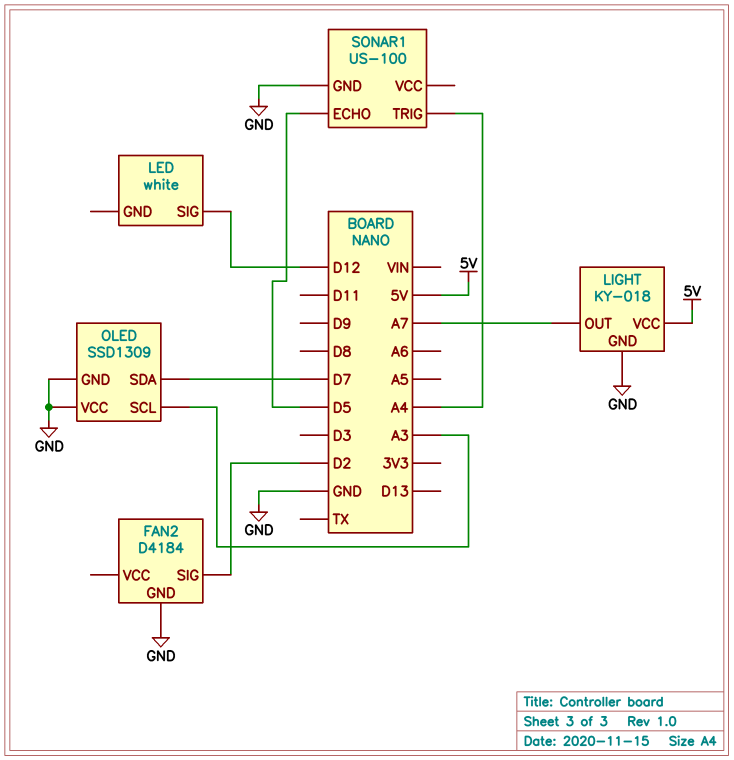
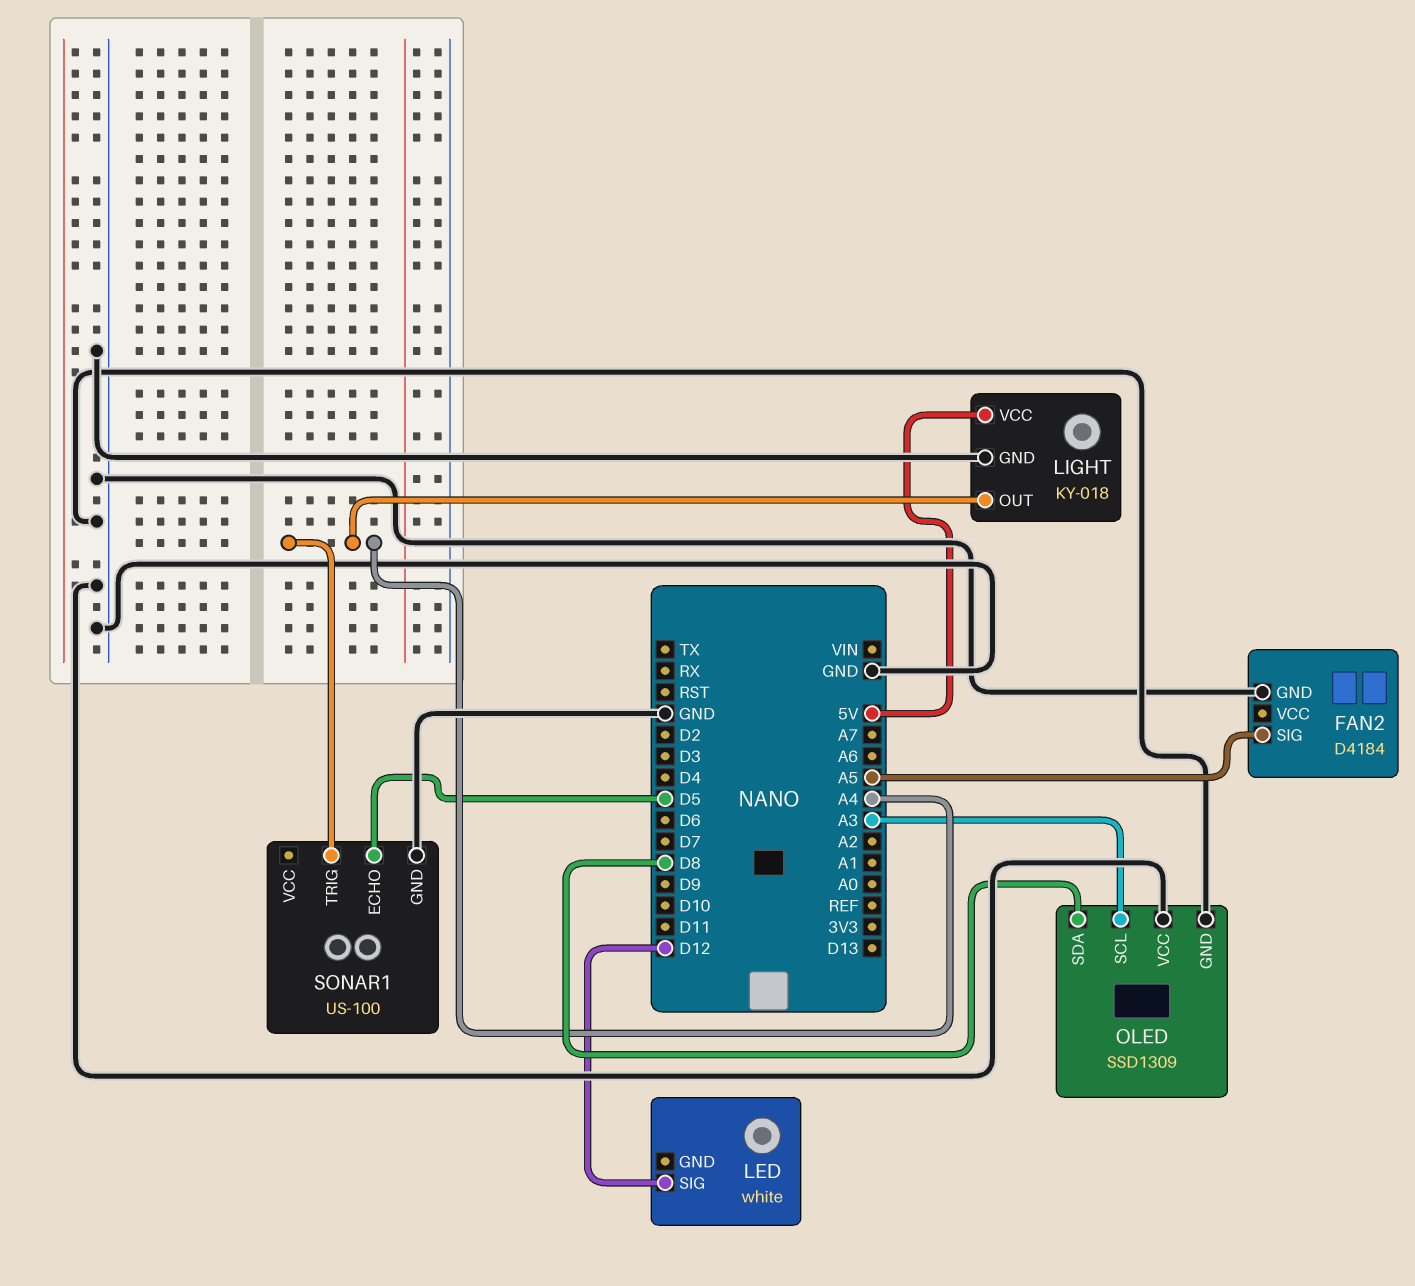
FAN2 pin SIG: D2 -> A5
LIGHT pin OUT: A7 -> A4
OLED pin SDA: D7 -> D8

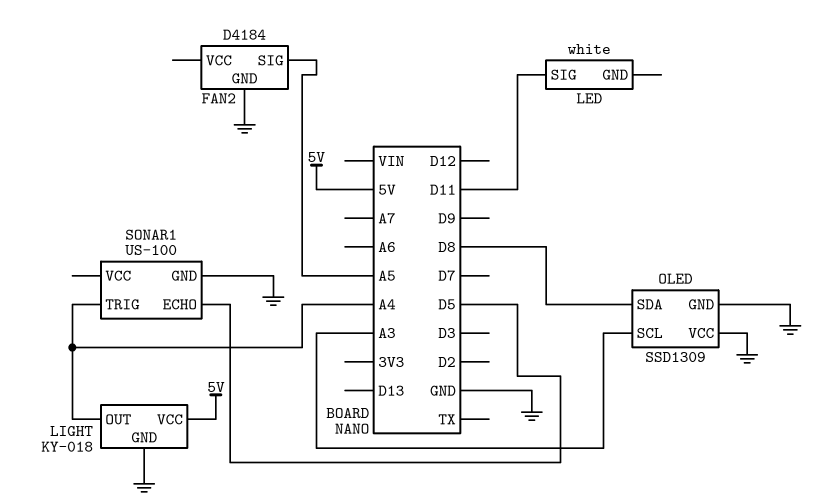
LED pin SIG: D12 -> D11

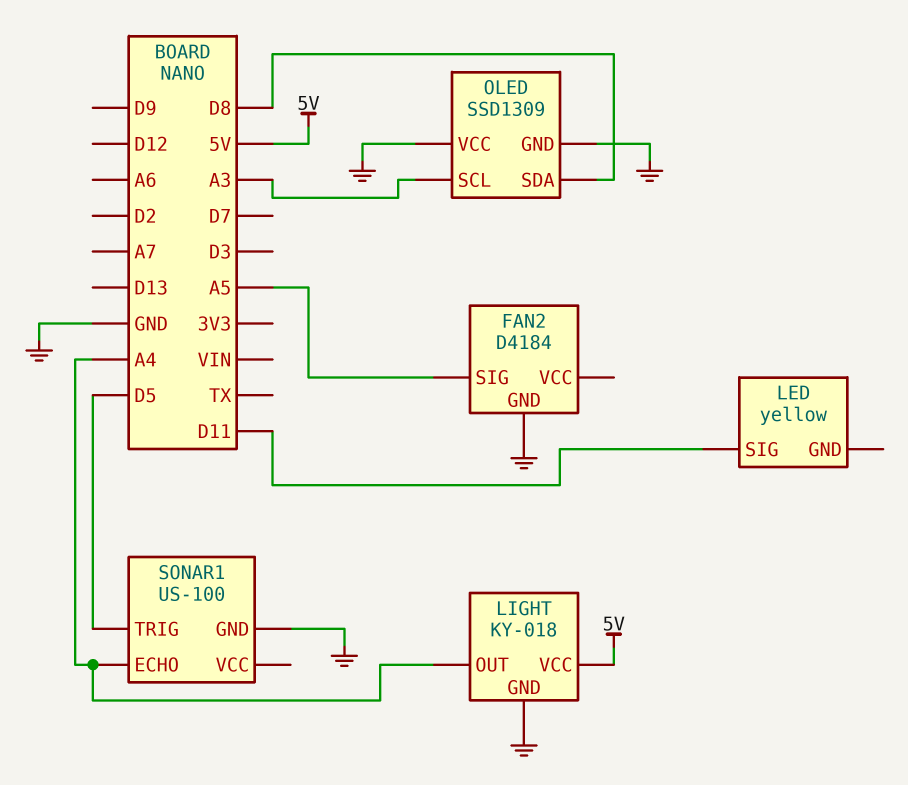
LED: white -> yellow
SONAR1 pin ECHO: D5 -> A4
SONAR1 pin TRIG: A4 -> D5

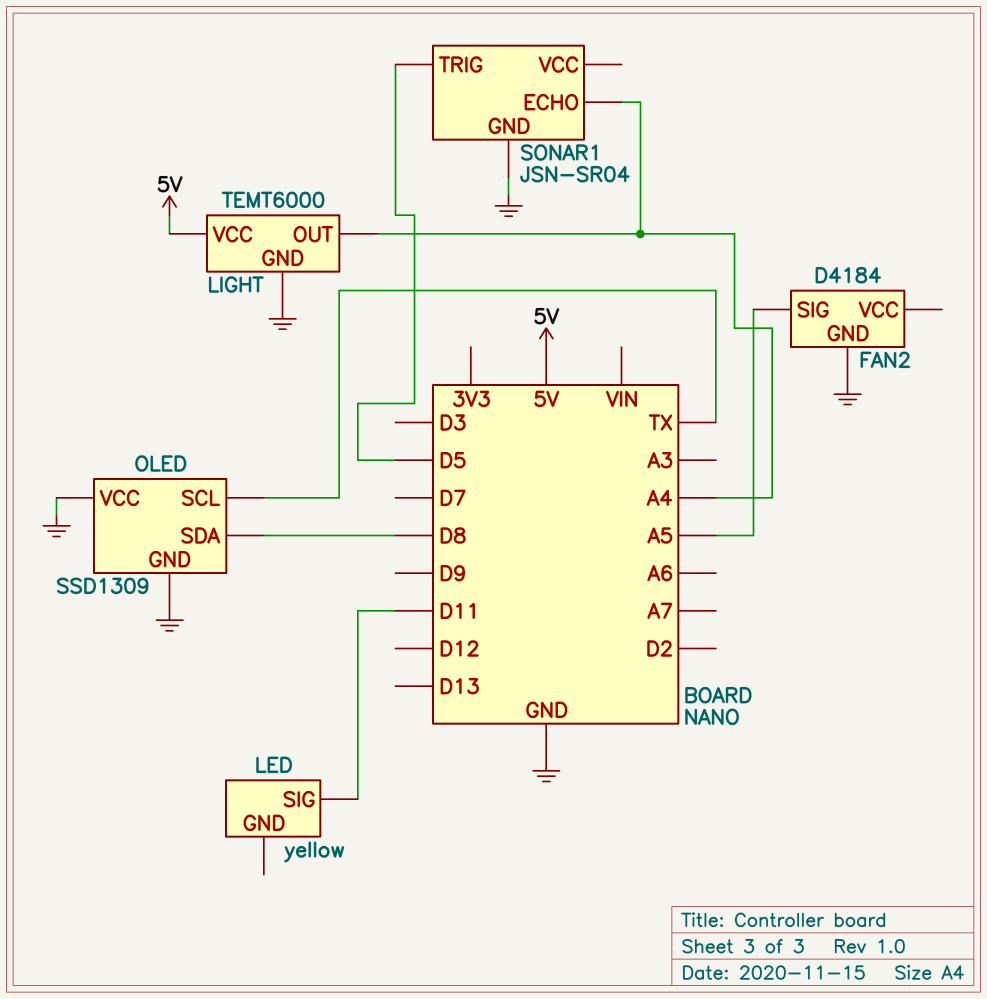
LIGHT: KY-018 -> TEMT6000
OLED pin SCL: A3 -> TX
SONAR1: US-100 -> JSN-SR04

